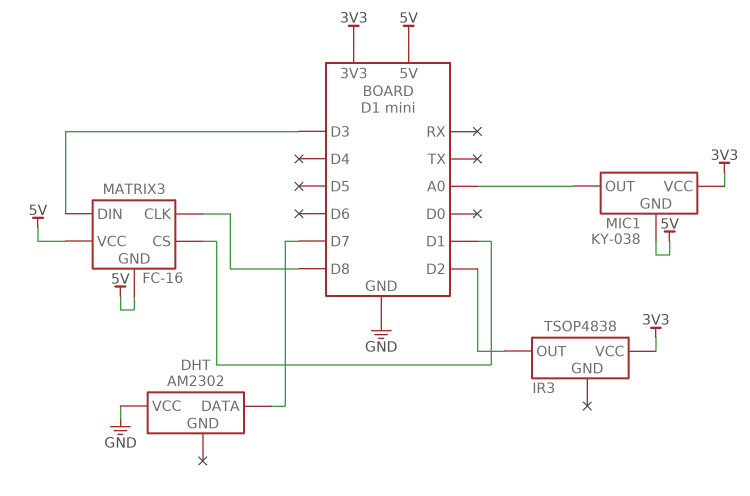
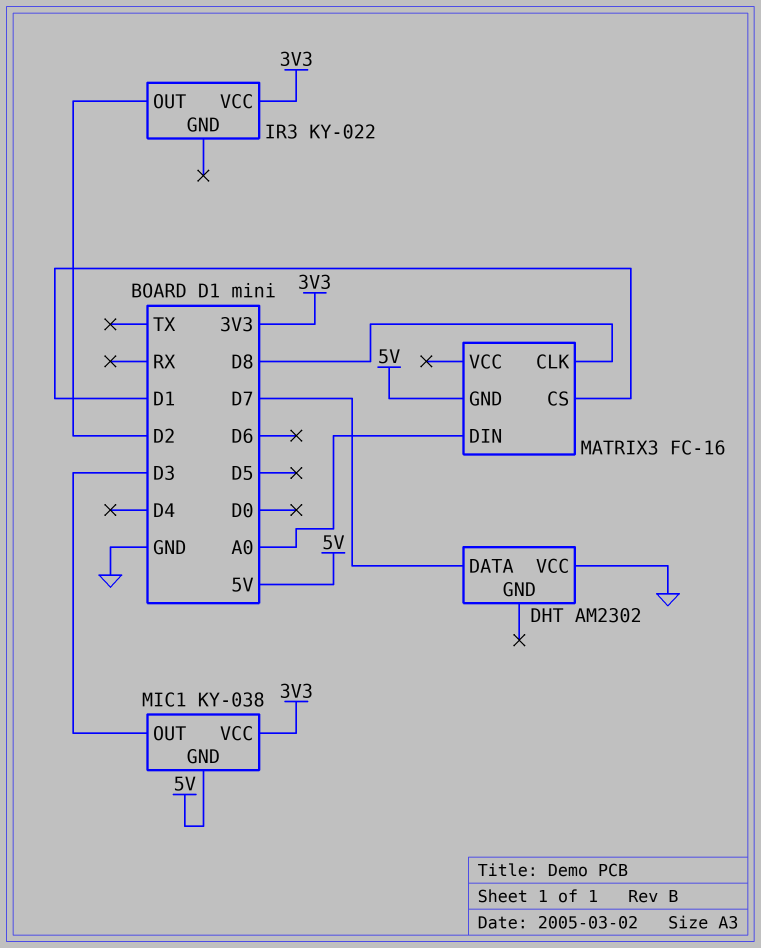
IR3: TSOP4838 -> KY-022
MATRIX3 pin DIN: D3 -> A0
MATRIX3 pin VCC: 5V -> none
MIC1 pin OUT: A0 -> D3

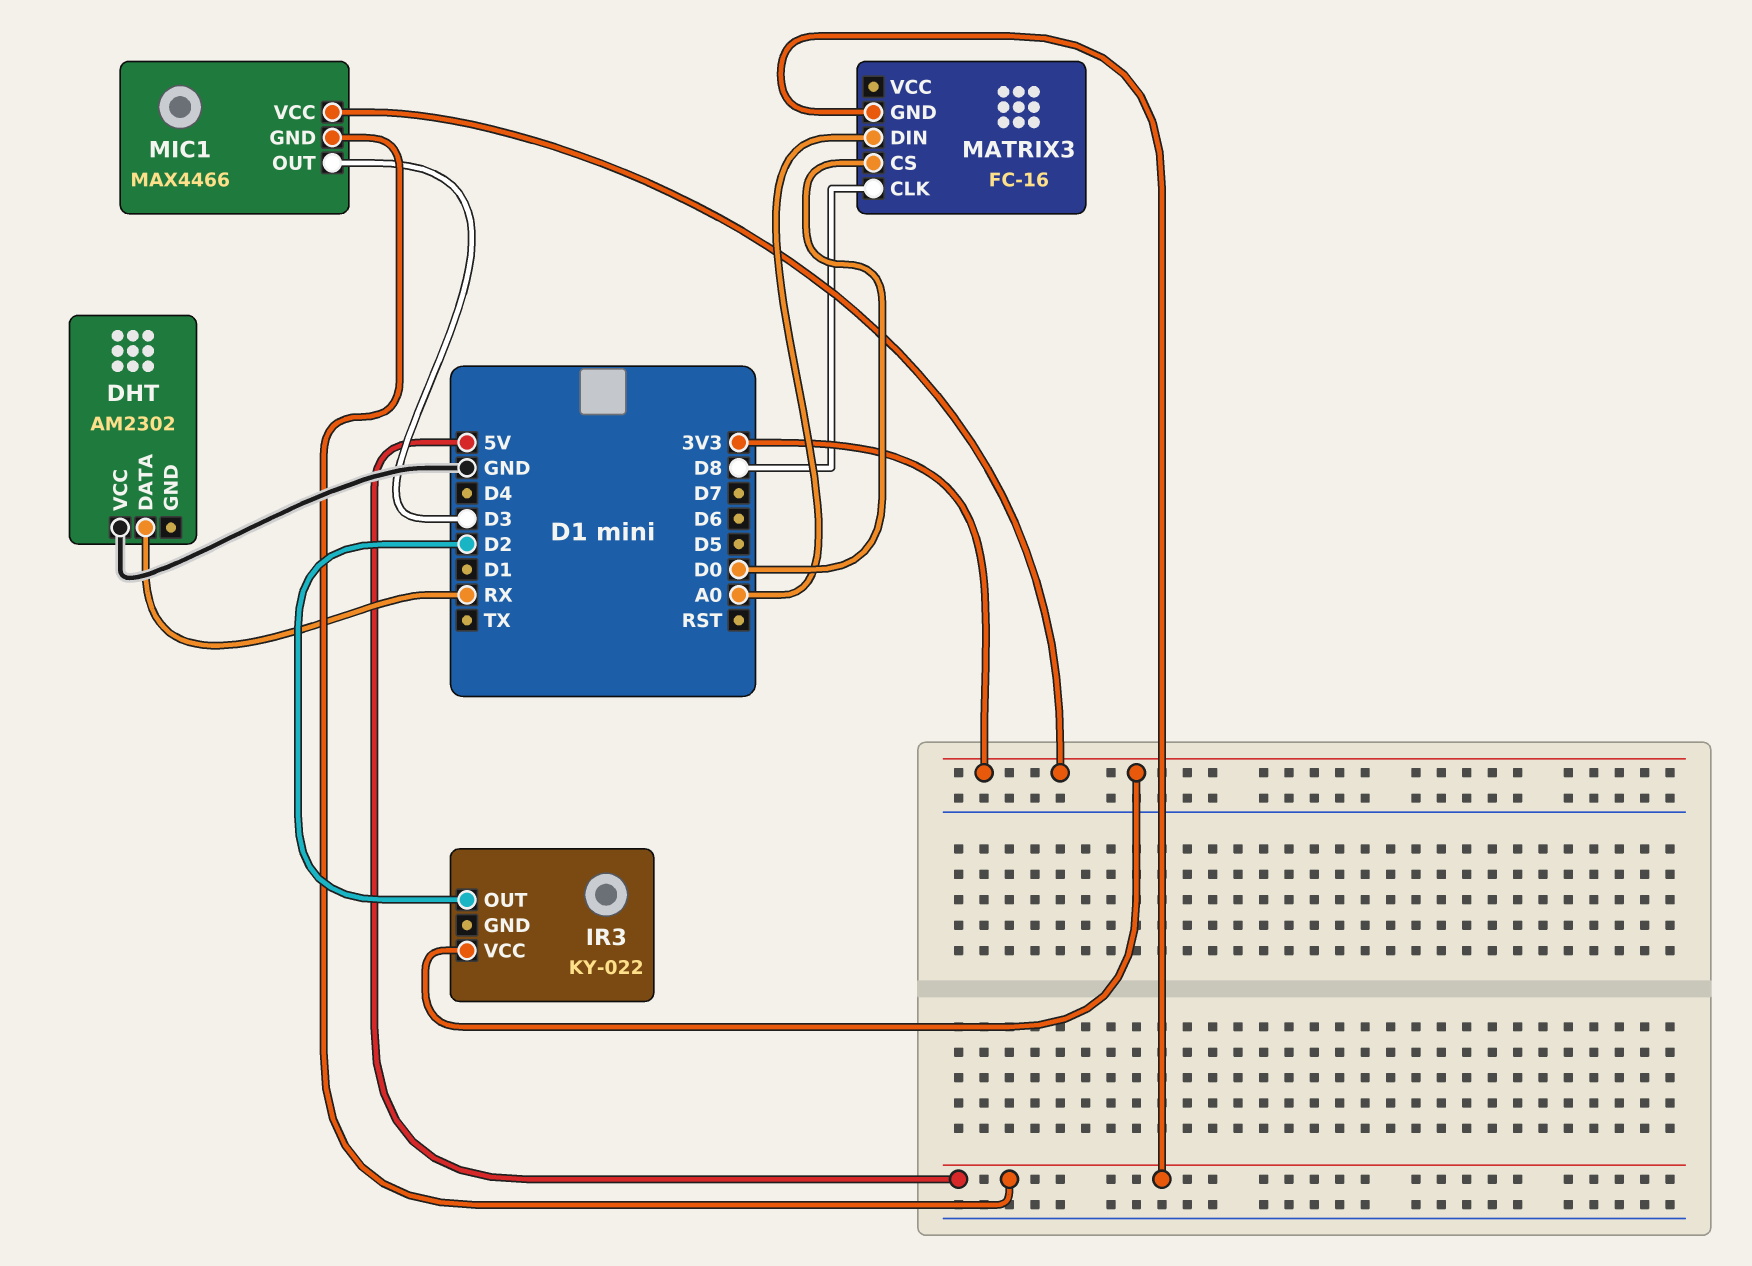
DHT pin DATA: D7 -> RX
MATRIX3 pin CS: D1 -> D0
MIC1: KY-038 -> MAX4466

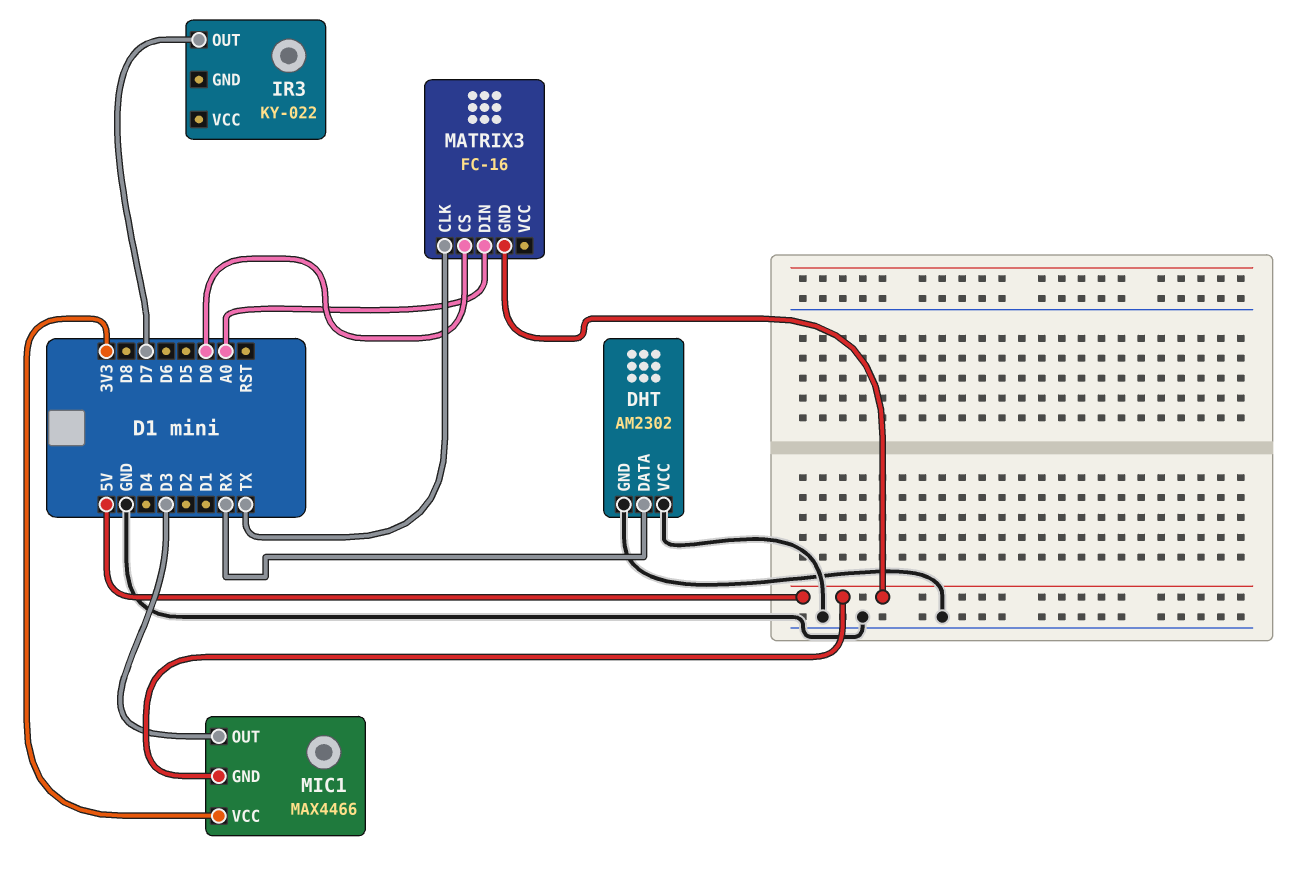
DHT pin GND: none -> GND
IR3 pin OUT: D2 -> D7
IR3 pin VCC: 3V3 -> none
MATRIX3 pin CLK: D8 -> TX

